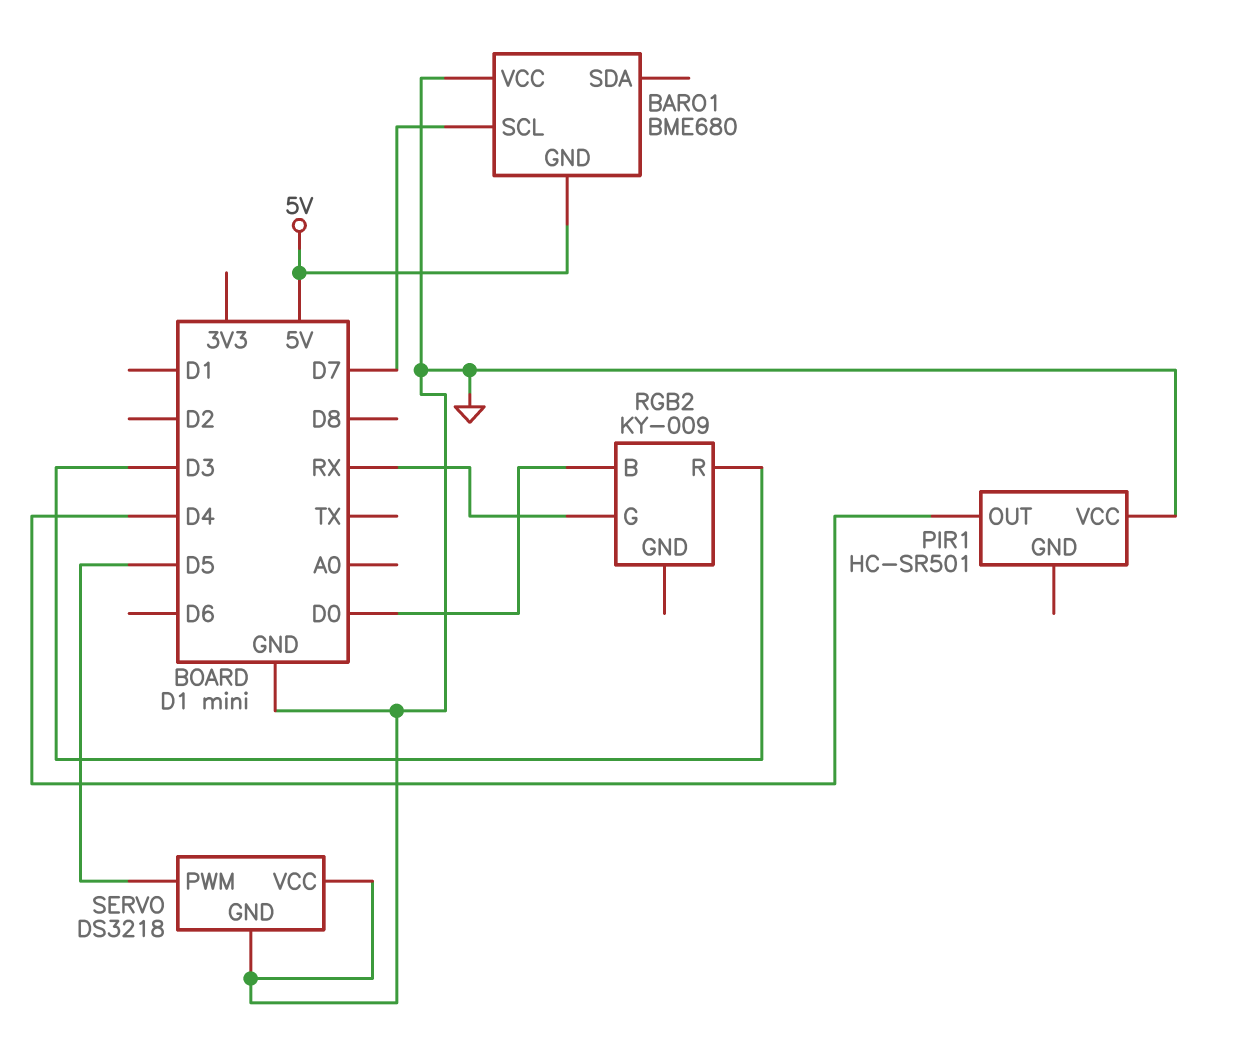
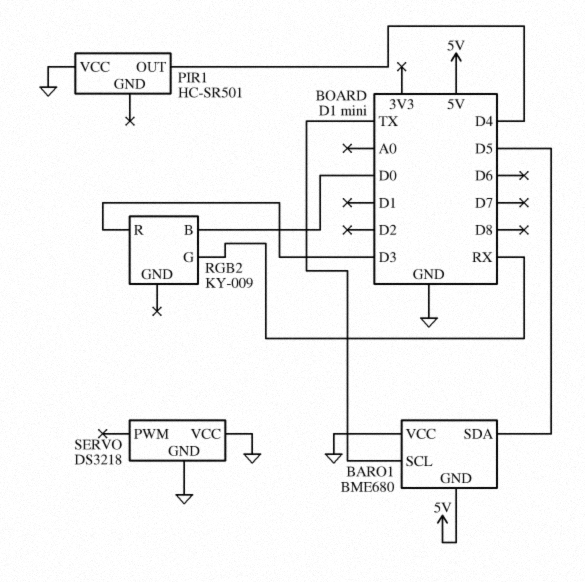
BARO1 pin SCL: D7 -> TX
BARO1 pin SDA: none -> D5
SERVO pin PWM: D5 -> none

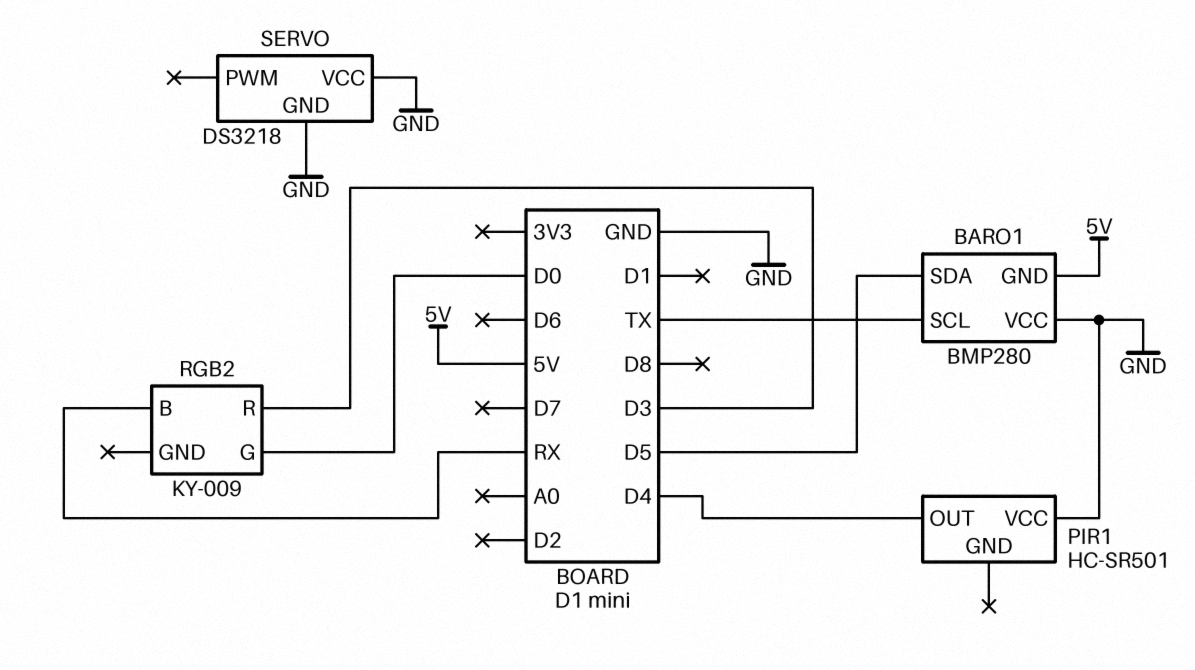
BARO1: BME680 -> BMP280
RGB2 pin B: D0 -> RX
RGB2 pin G: RX -> D0

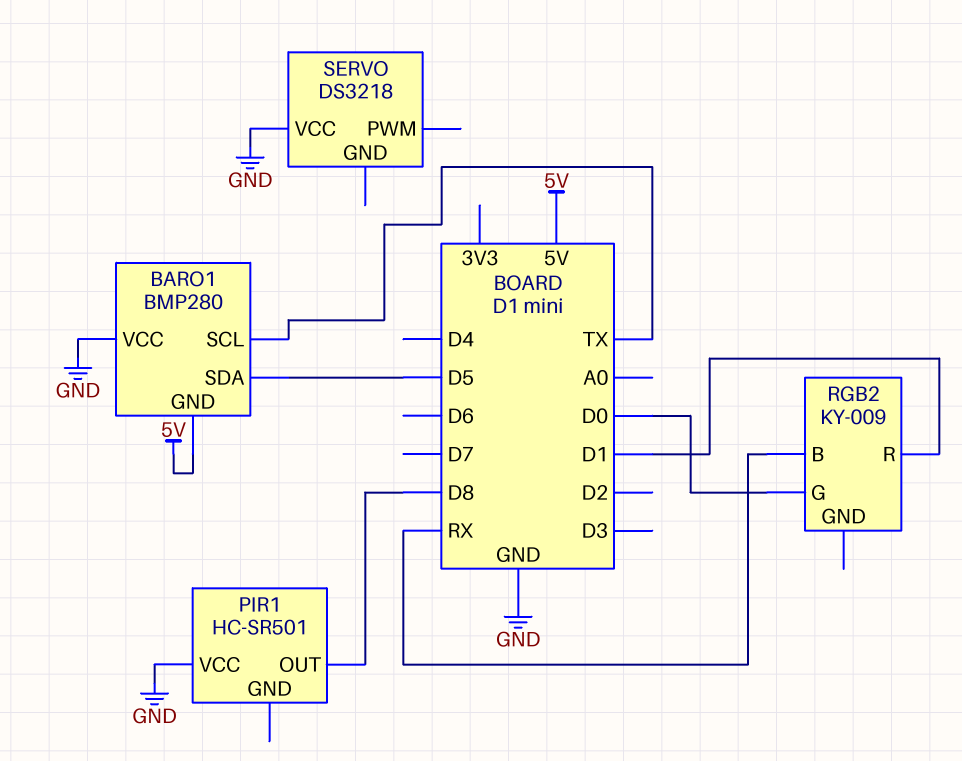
PIR1 pin OUT: D4 -> D8
RGB2 pin R: D3 -> D1
SERVO pin GND: GND -> none

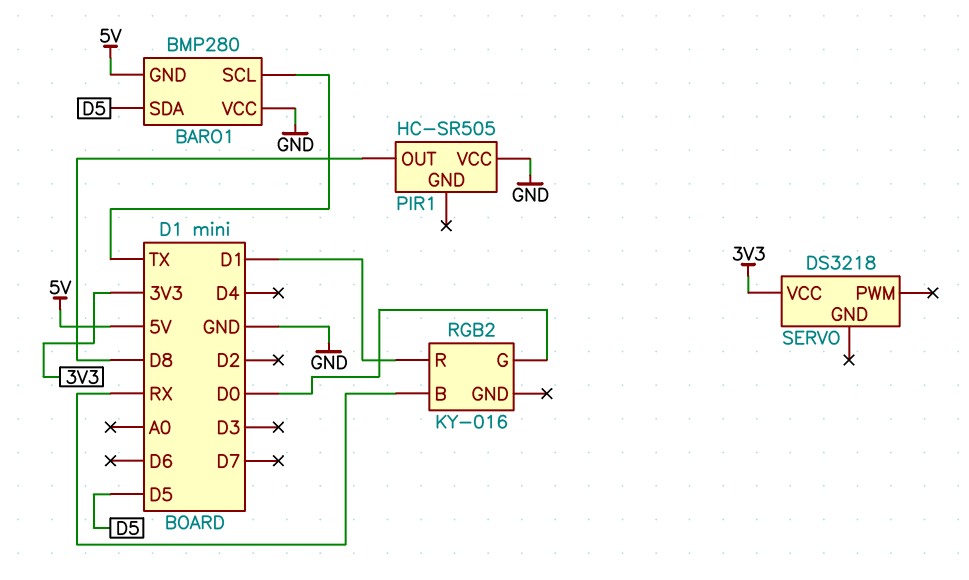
PIR1: HC-SR501 -> HC-SR505
RGB2: KY-009 -> KY-016
SERVO pin VCC: GND -> 3V3

